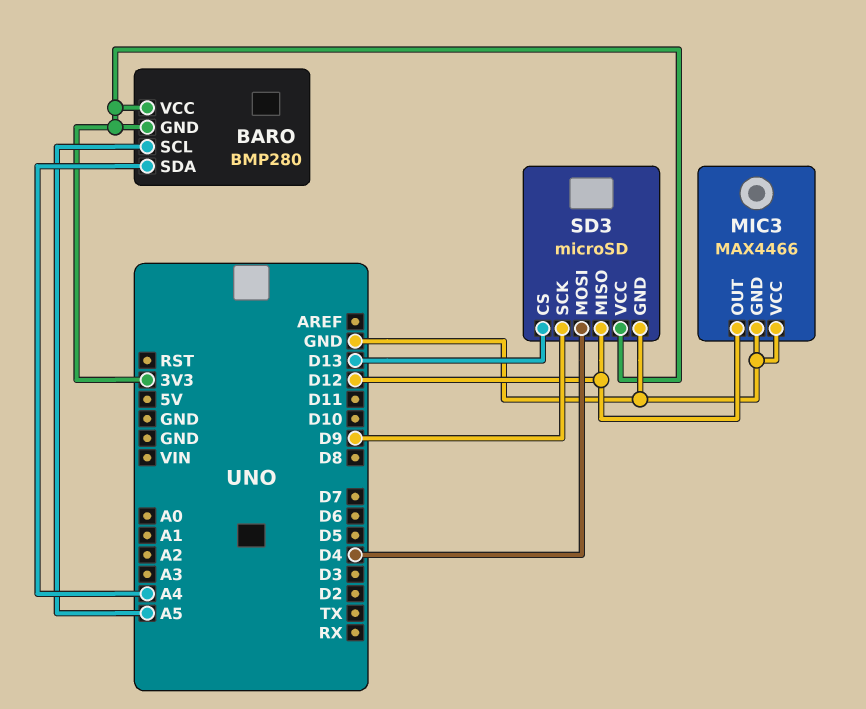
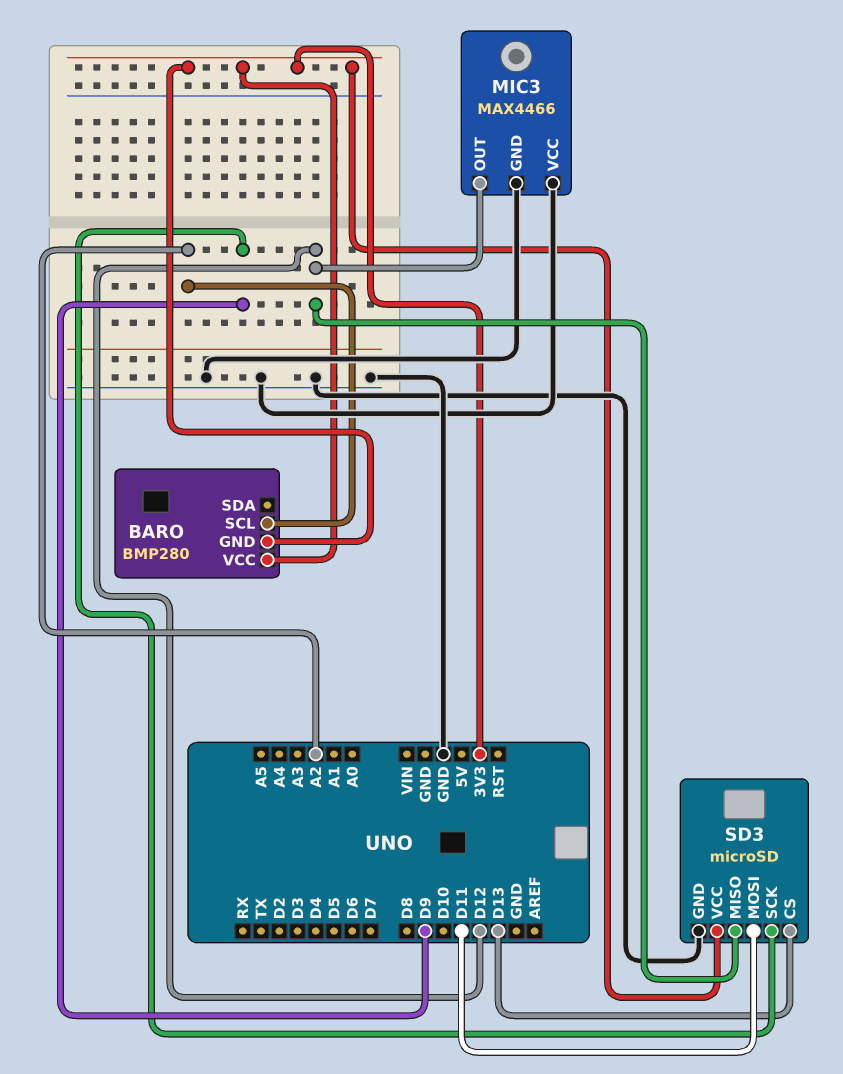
BARO pin SCL: A5 -> A2
BARO pin SDA: A4 -> none
SD3 pin MOSI: D4 -> D11

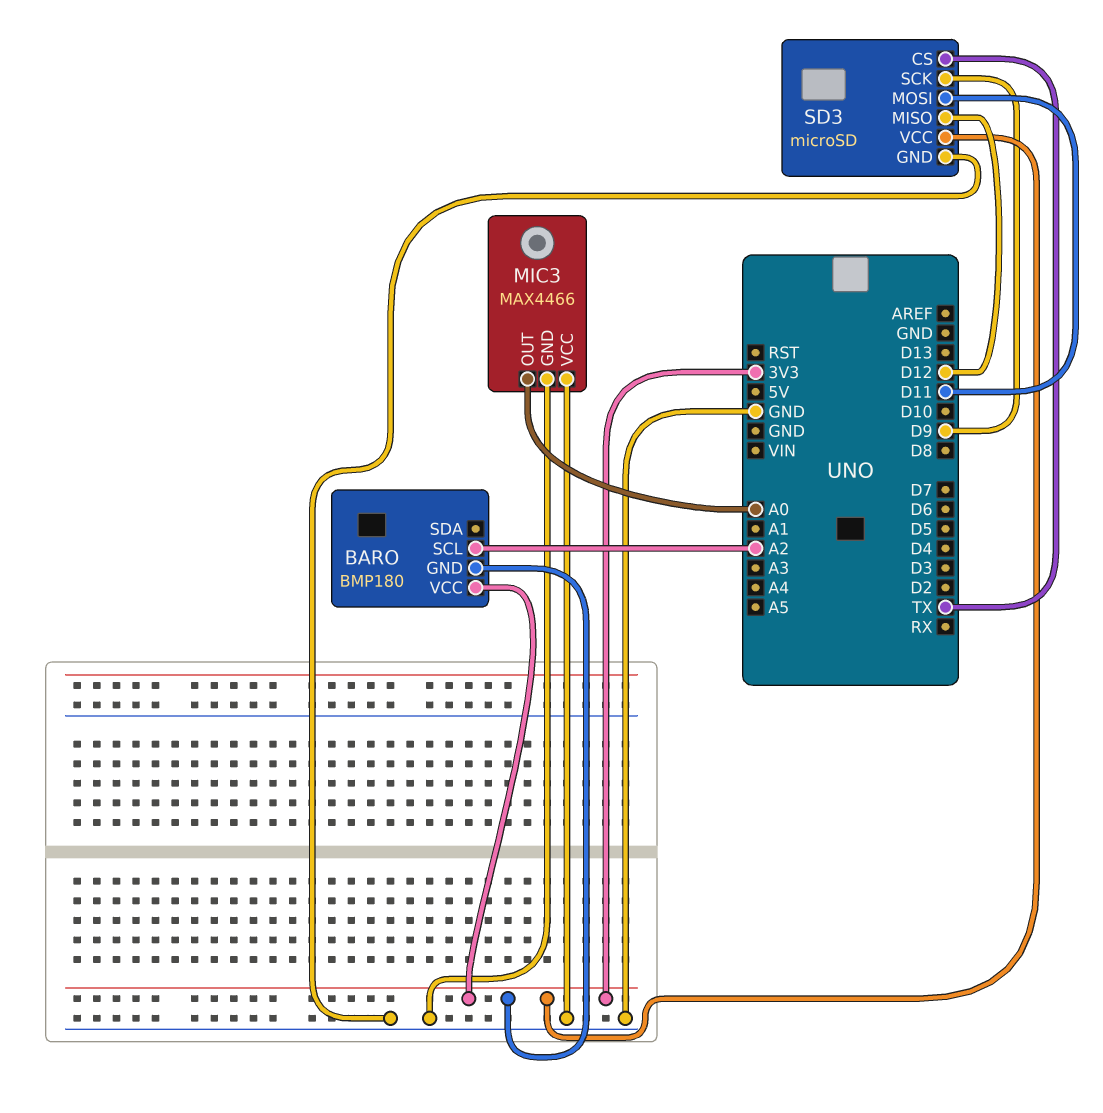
BARO: BMP280 -> BMP180
MIC3 pin OUT: D12 -> A0
SD3 pin CS: D13 -> TX

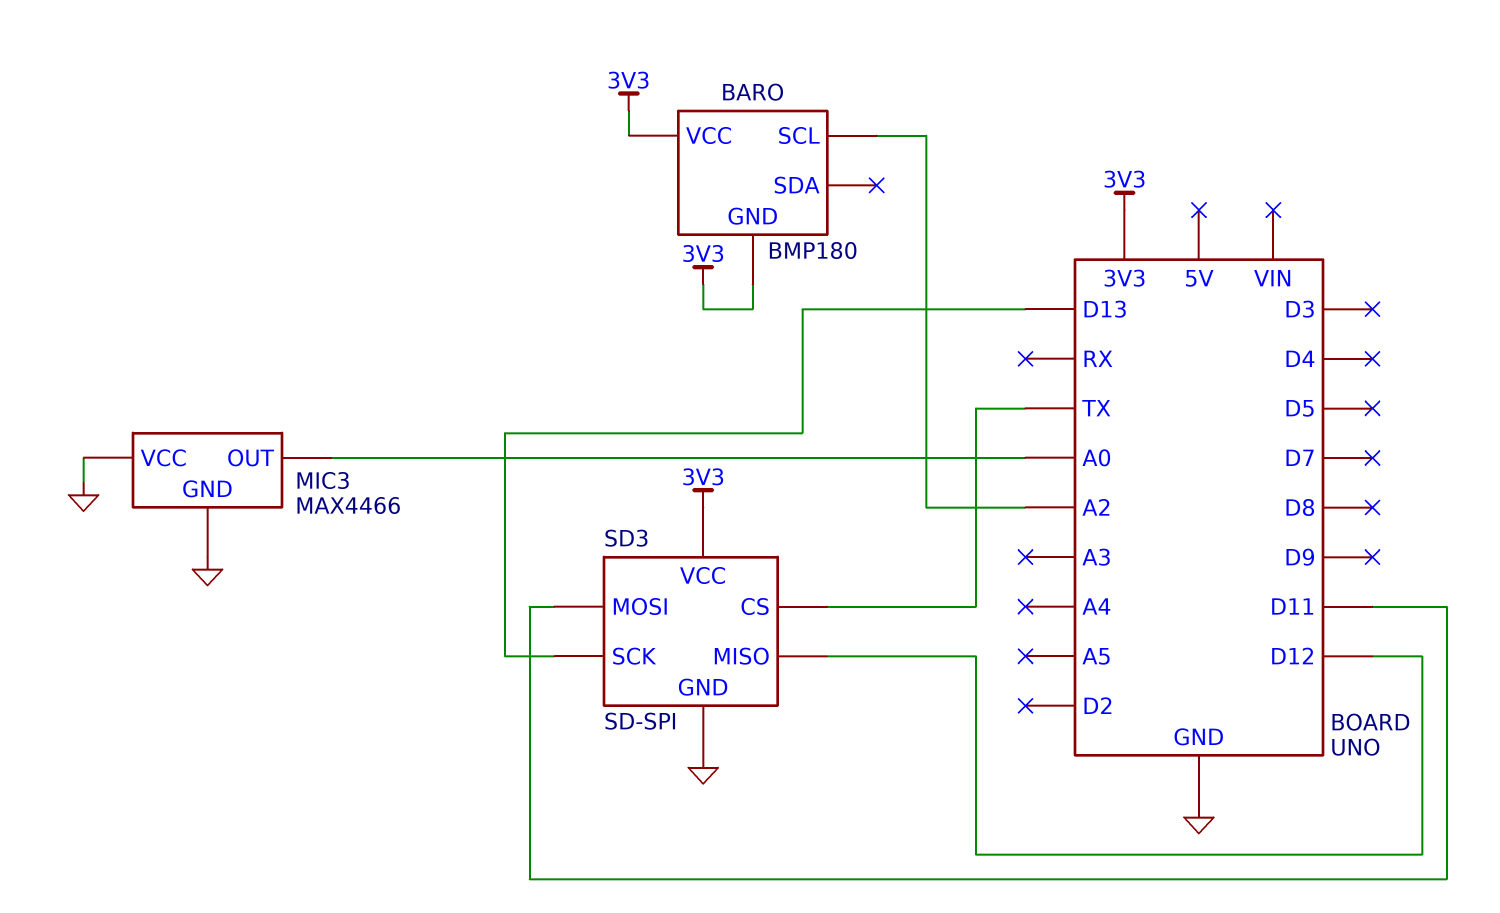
SD3: microSD -> SD-SPI
SD3 pin SCK: D9 -> D13

